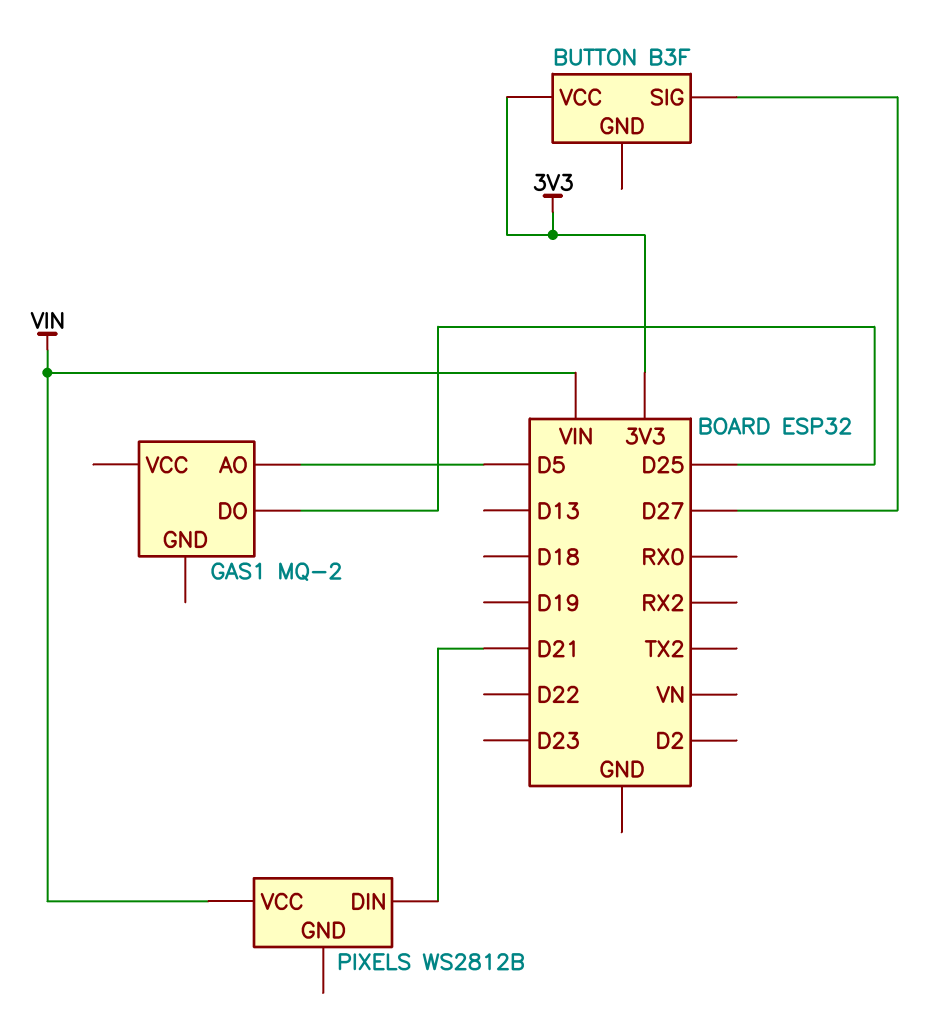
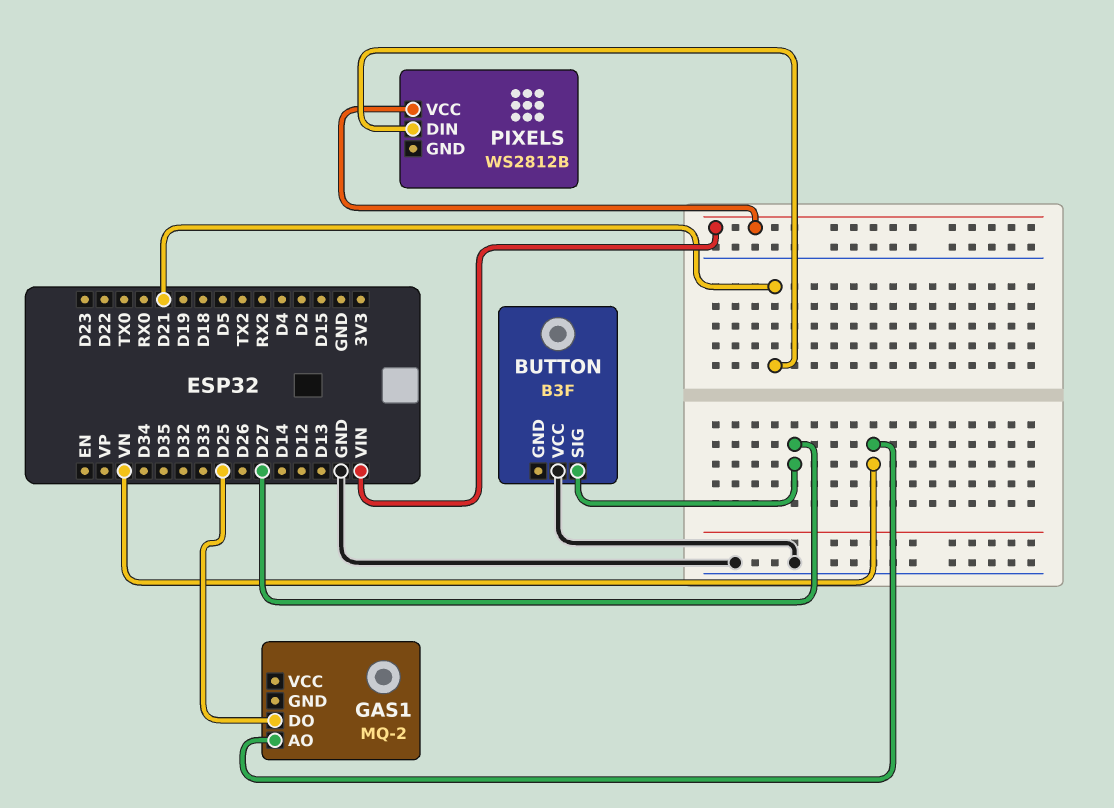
BUTTON pin VCC: 3V3 -> GND
GAS1 pin AO: D5 -> VN

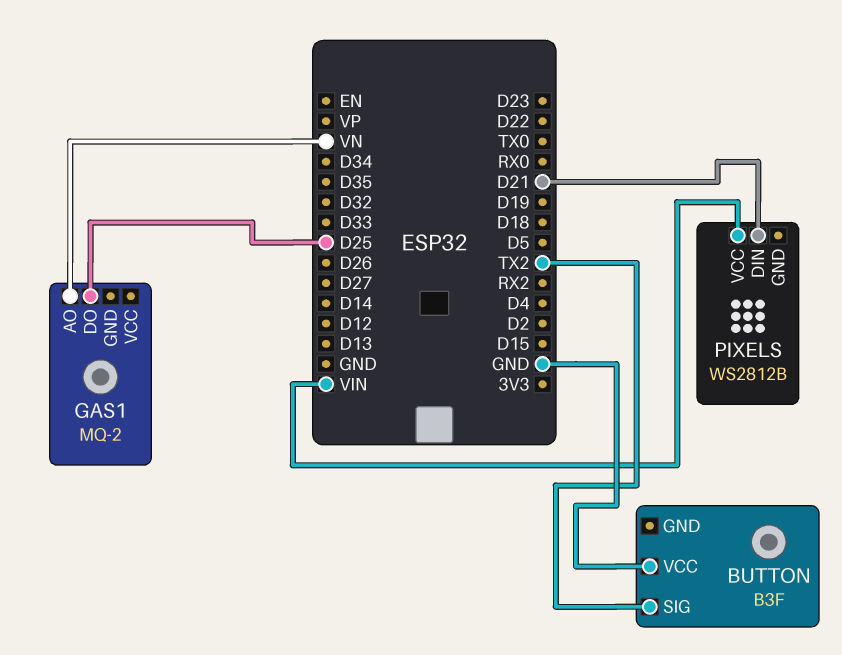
BUTTON pin SIG: D27 -> TX2

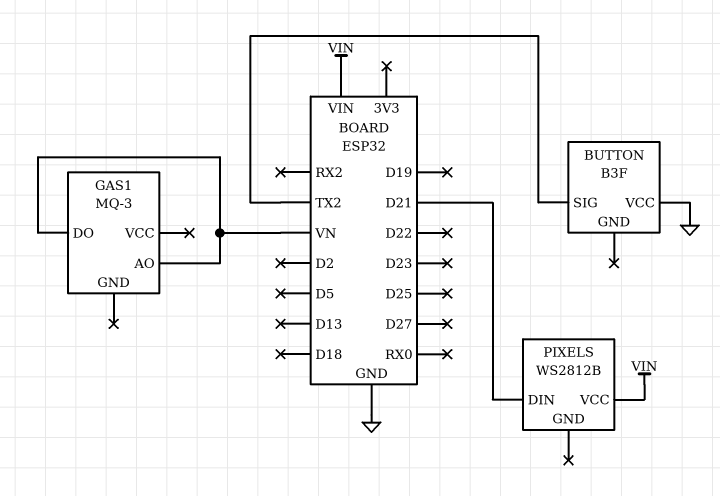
GAS1: MQ-2 -> MQ-3
GAS1 pin DO: D25 -> VN

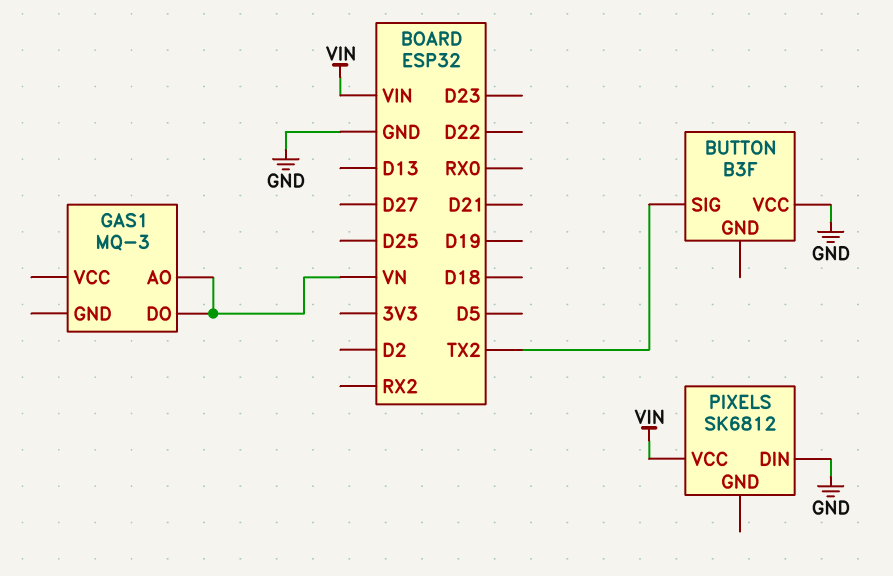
PIXELS: WS2812B -> SK6812
PIXELS pin DIN: D21 -> GND

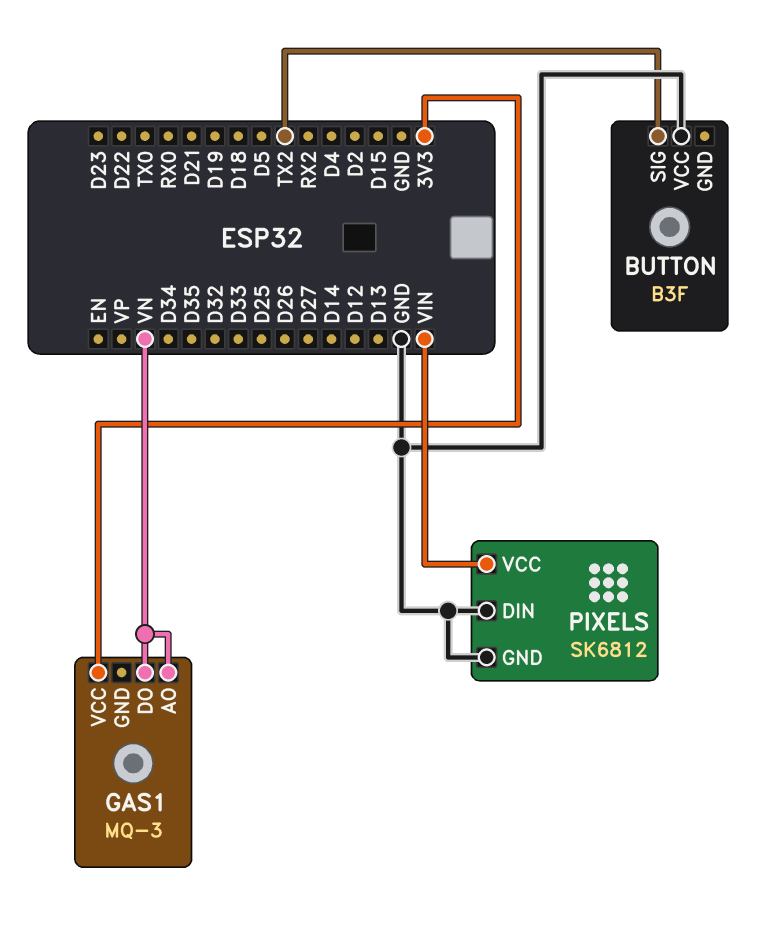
GAS1 pin VCC: none -> 3V3
PIXELS pin GND: none -> GND

